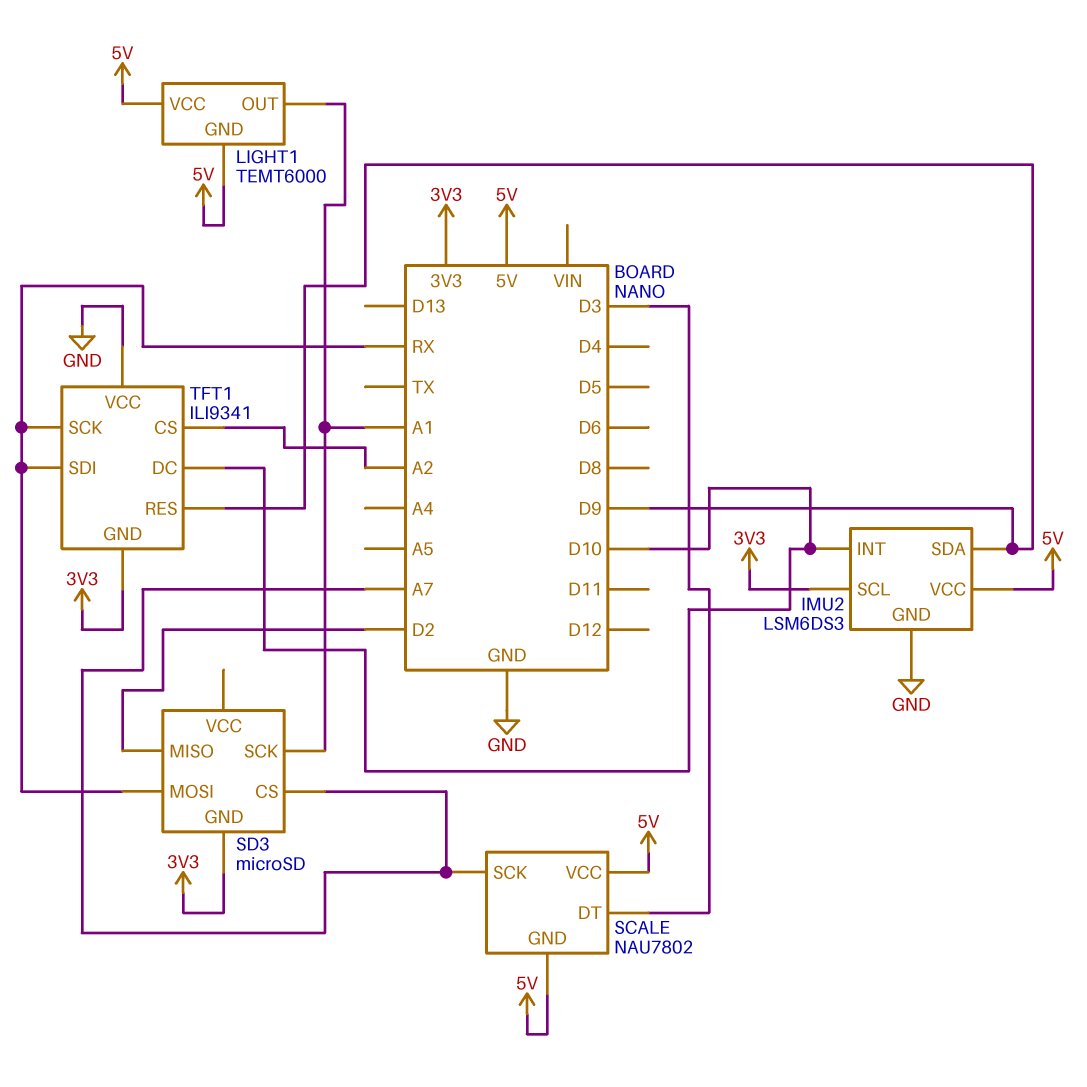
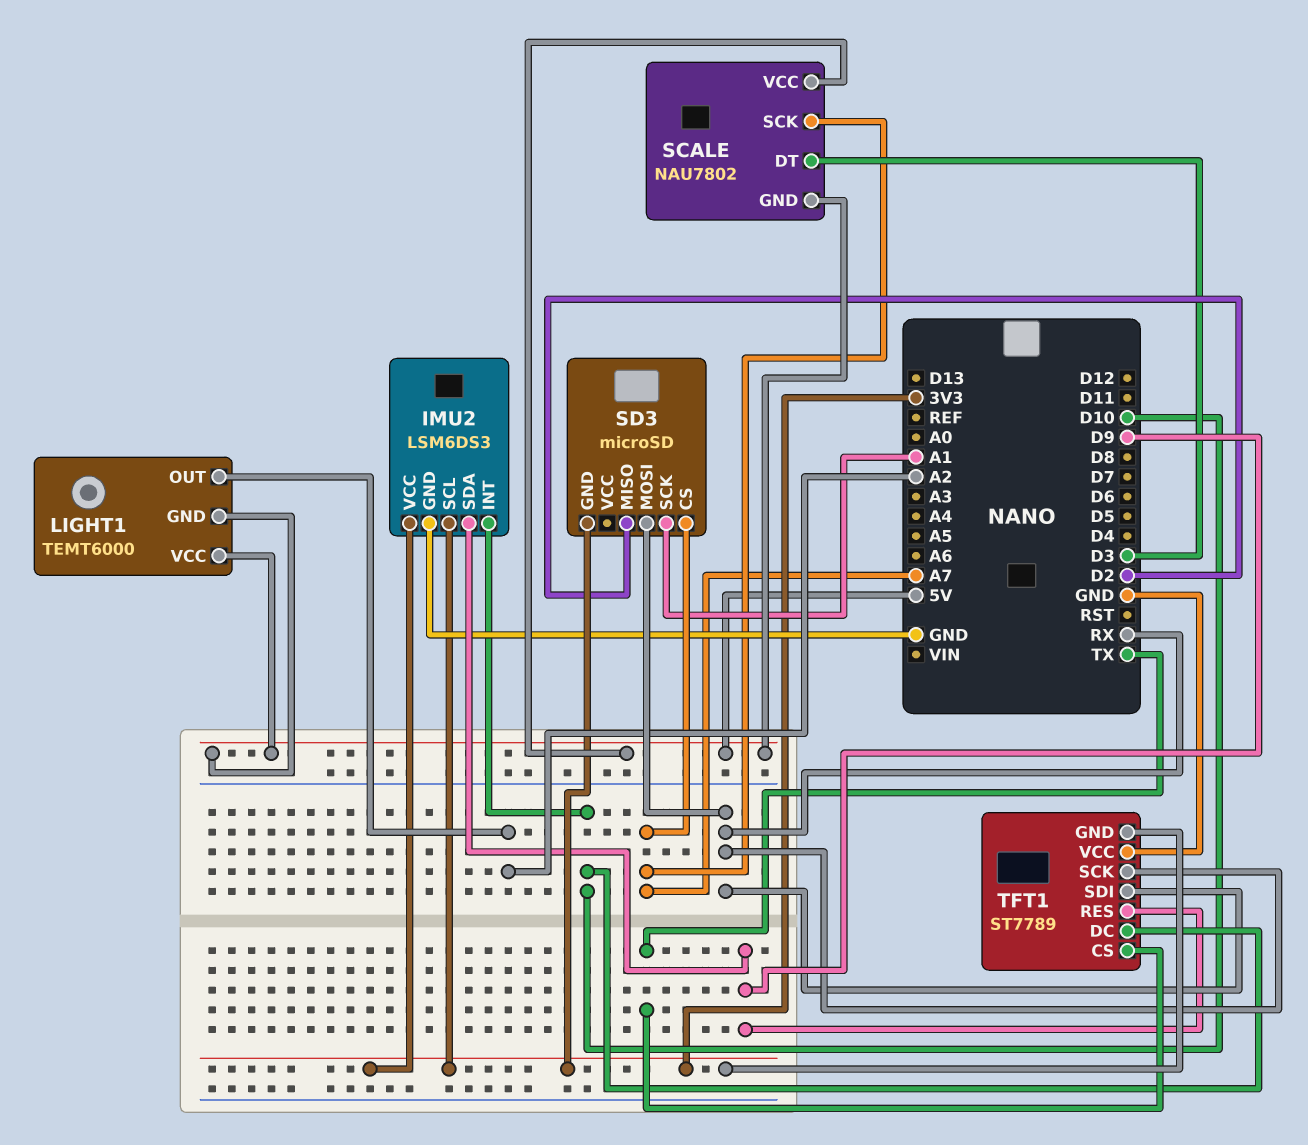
IMU2 pin VCC: 5V -> 3V3
LIGHT1 pin OUT: A1 -> A2
TFT1: ILI9341 -> ST7789
TFT1 pin CS: A2 -> TX

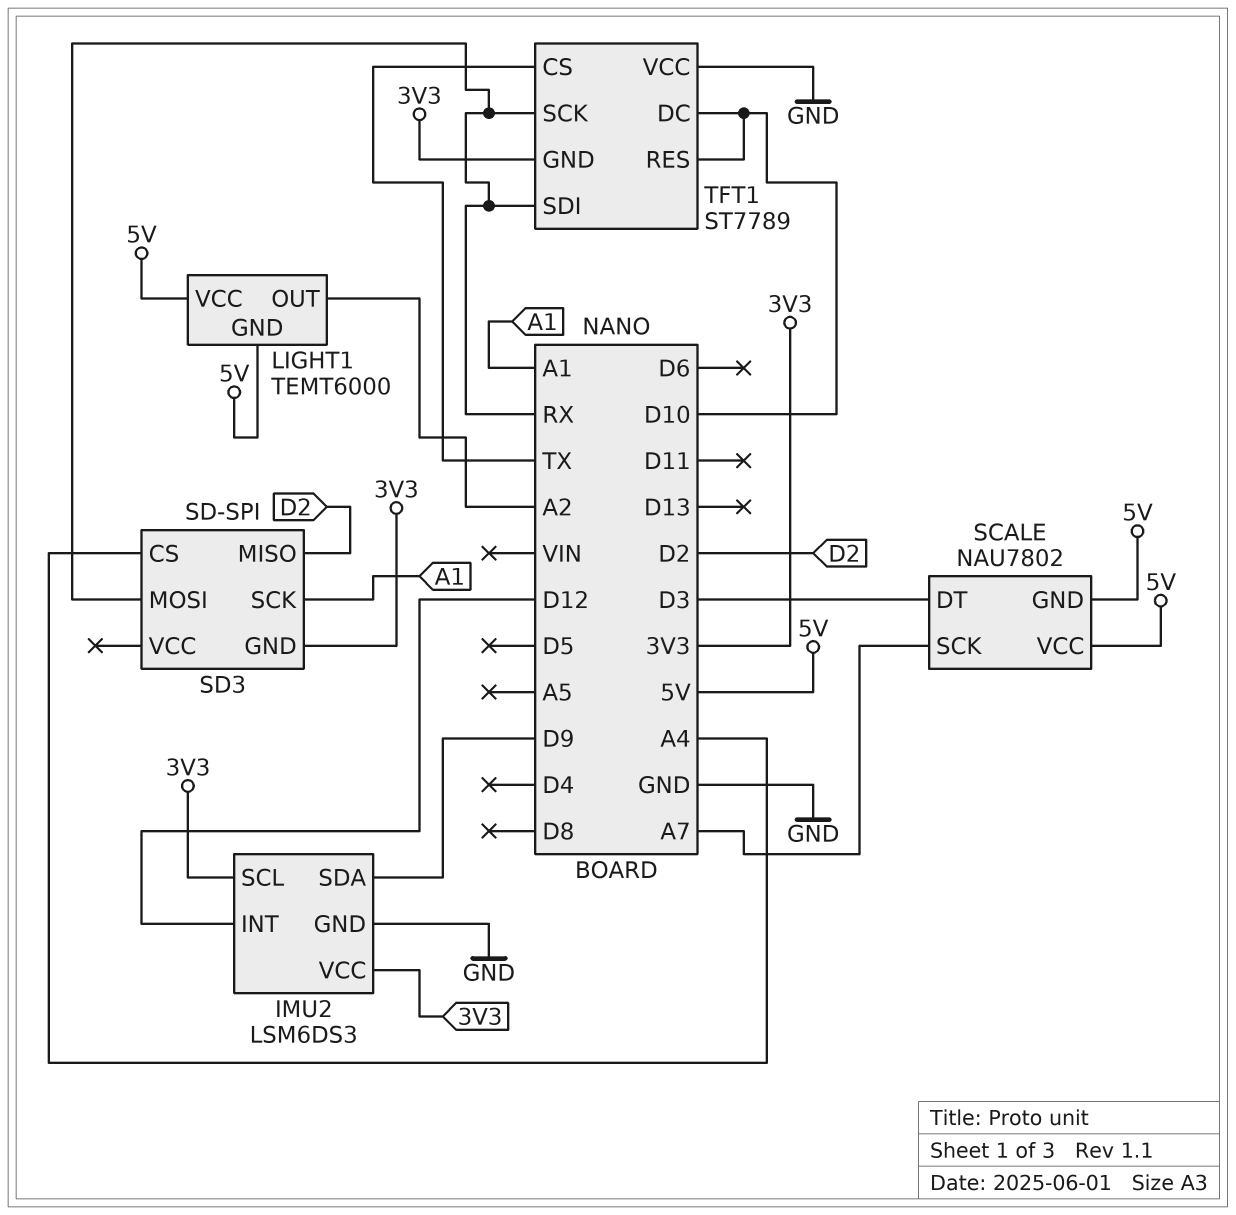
IMU2 pin INT: D10 -> D12
SD3: microSD -> SD-SPI
SD3 pin CS: A7 -> A4
TFT1 pin RES: D9 -> D10

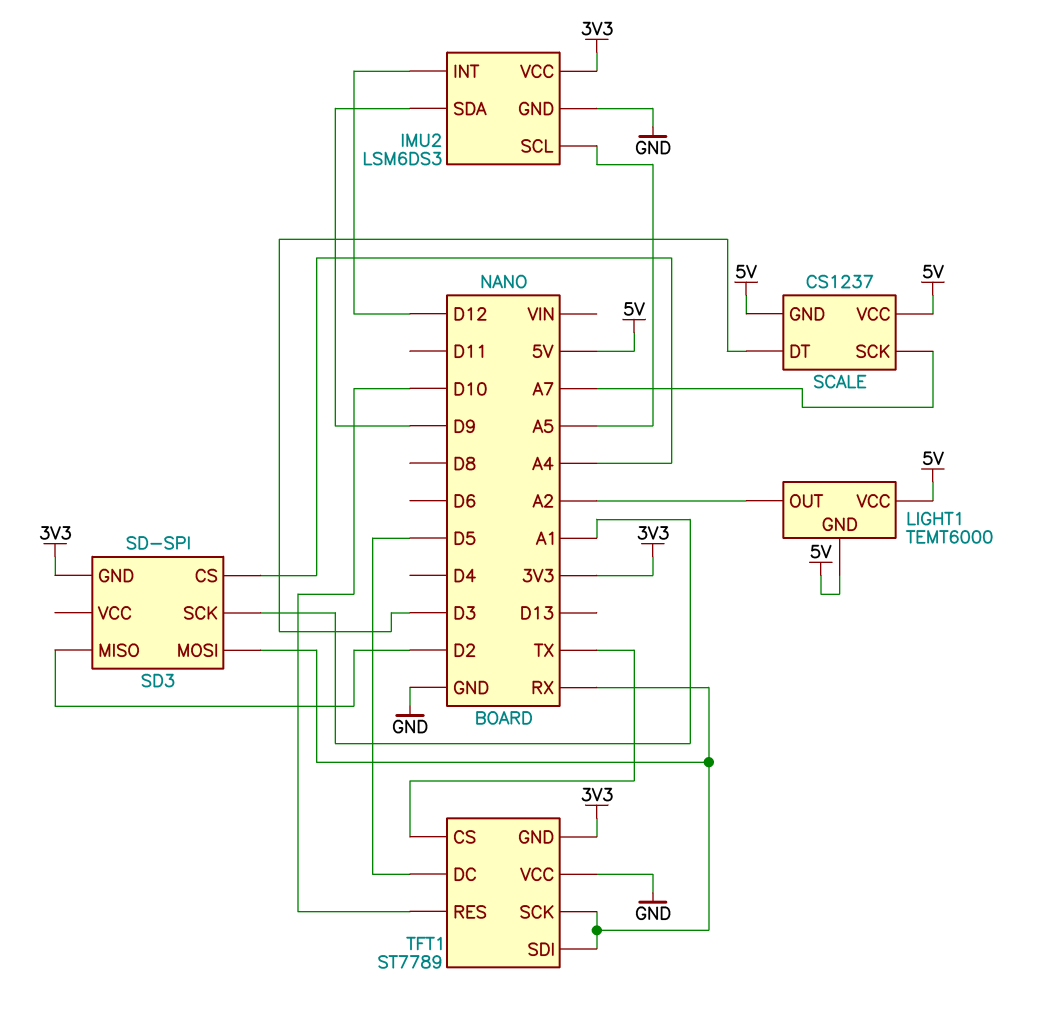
IMU2 pin SCL: 3V3 -> A5
SCALE: NAU7802 -> CS1237
TFT1 pin DC: D10 -> D5

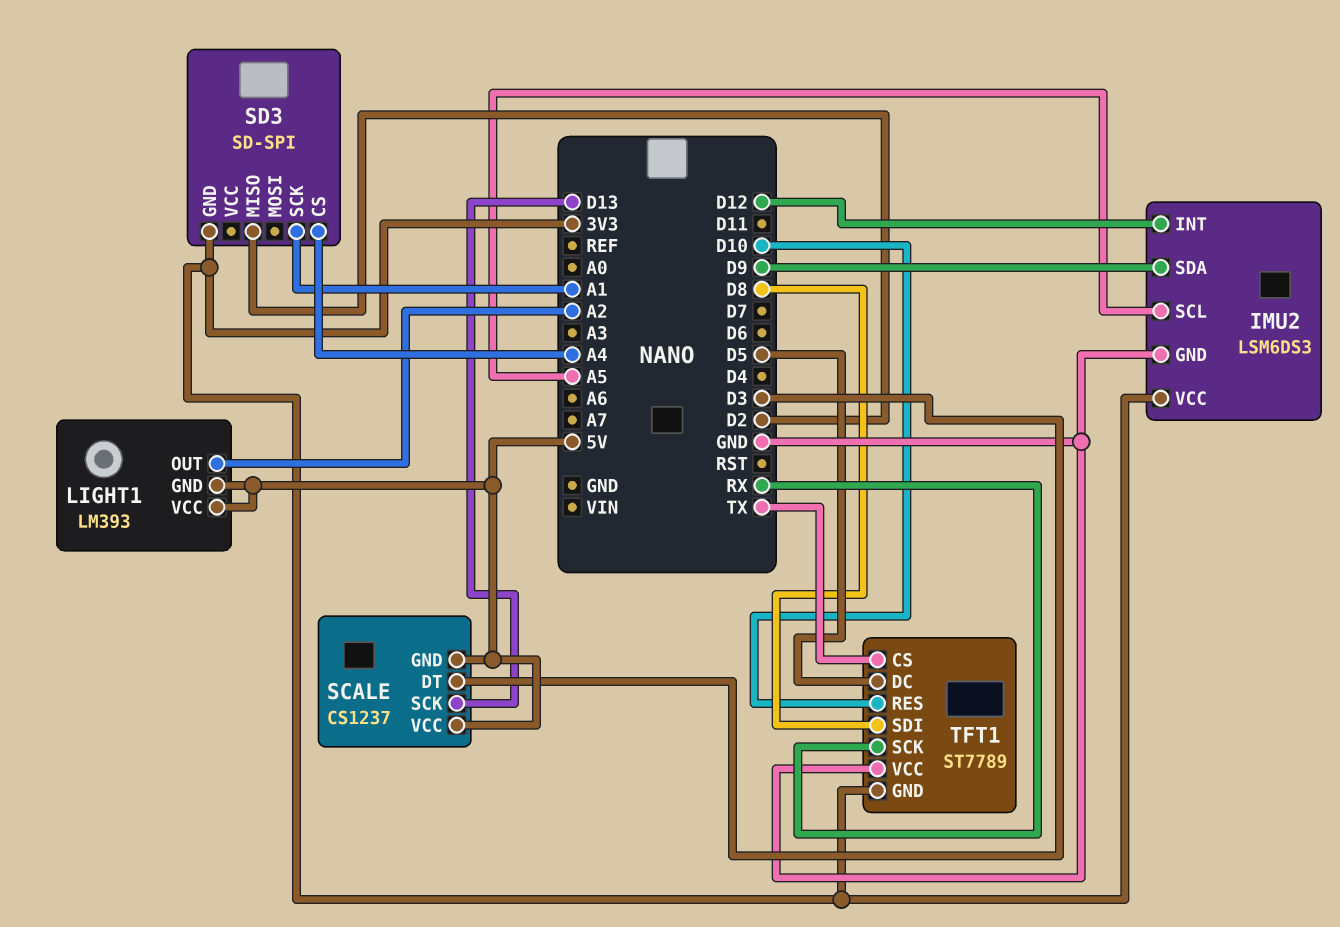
LIGHT1: TEMT6000 -> LM393
SCALE pin SCK: A7 -> D13
SD3 pin MOSI: RX -> none
TFT1 pin SDI: RX -> D8

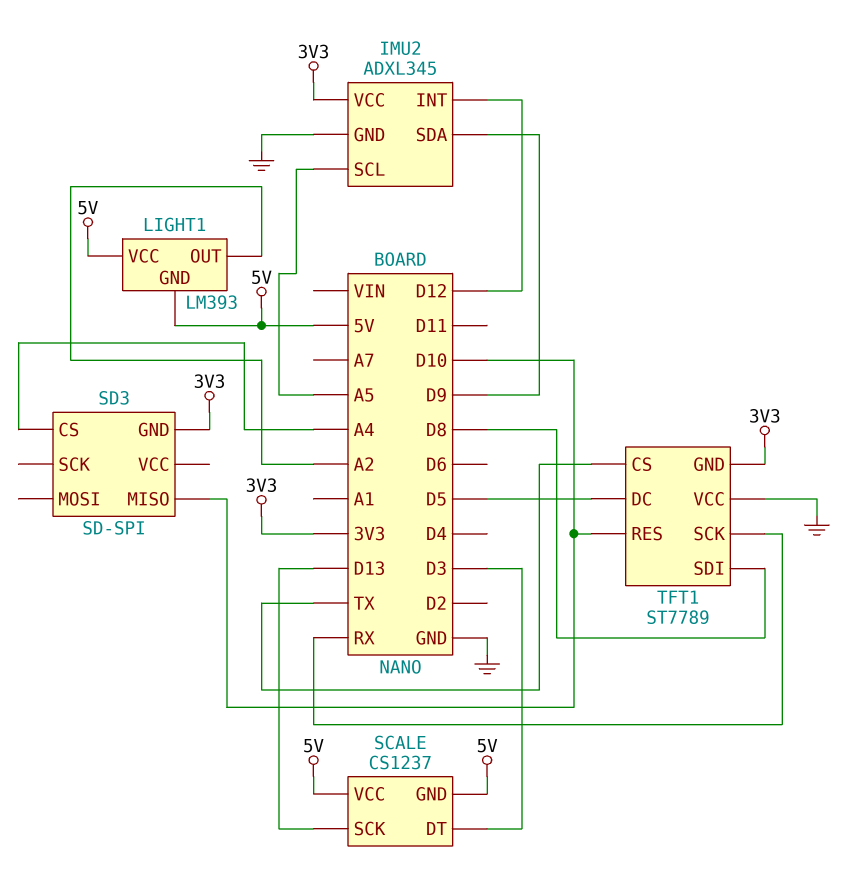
IMU2: LSM6DS3 -> ADXL345
SD3 pin MISO: D2 -> D10
SD3 pin SCK: A1 -> none

